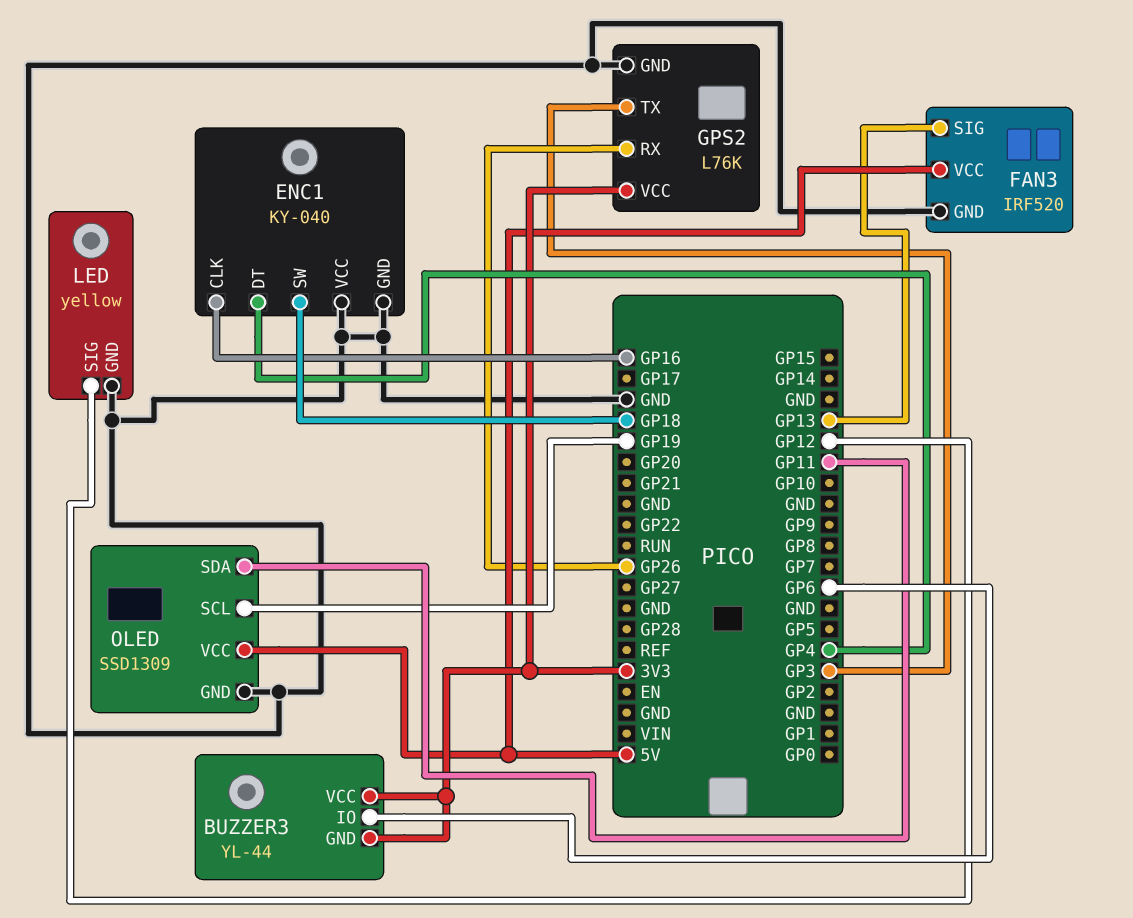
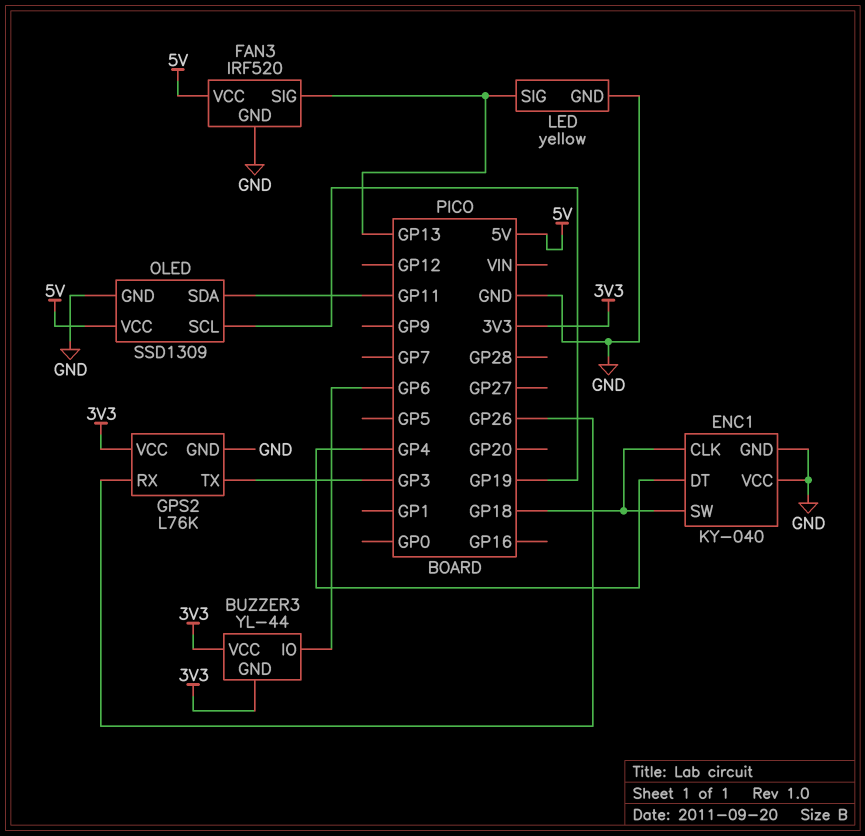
ENC1 pin CLK: GP16 -> GP18
LED pin SIG: GP12 -> GP13

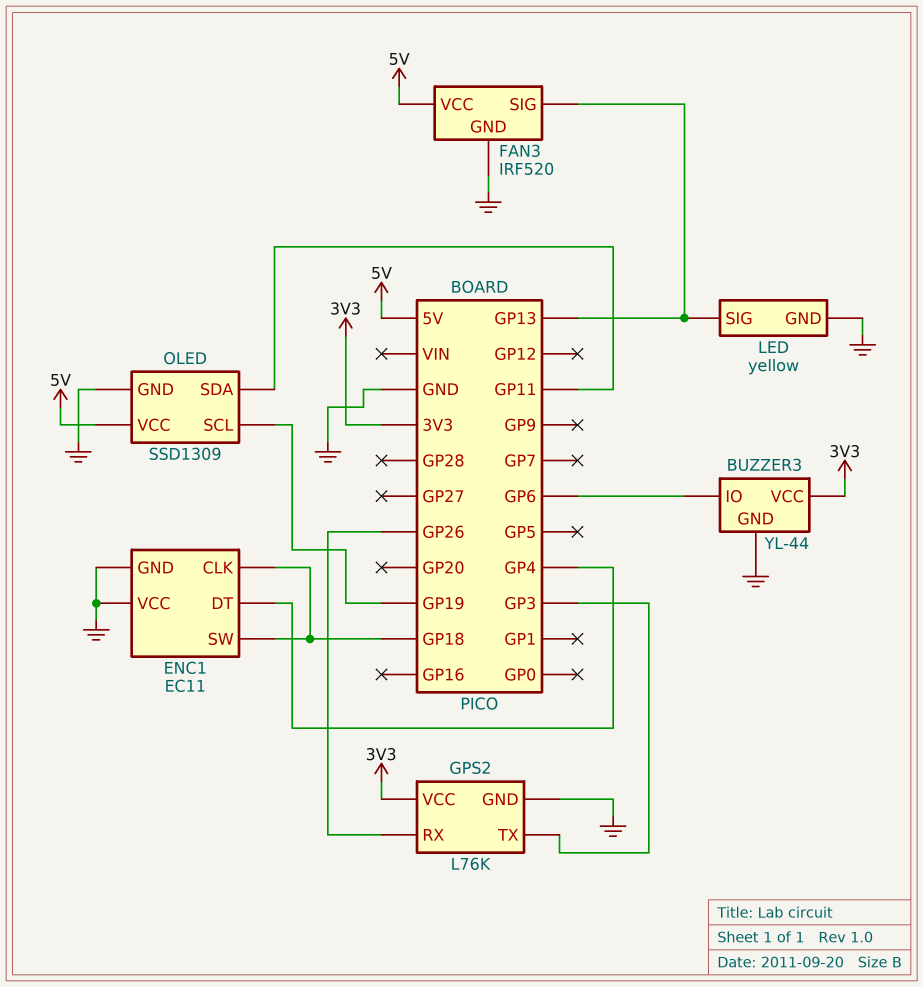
BUZZER3 pin GND: 3V3 -> GND
ENC1: KY-040 -> EC11

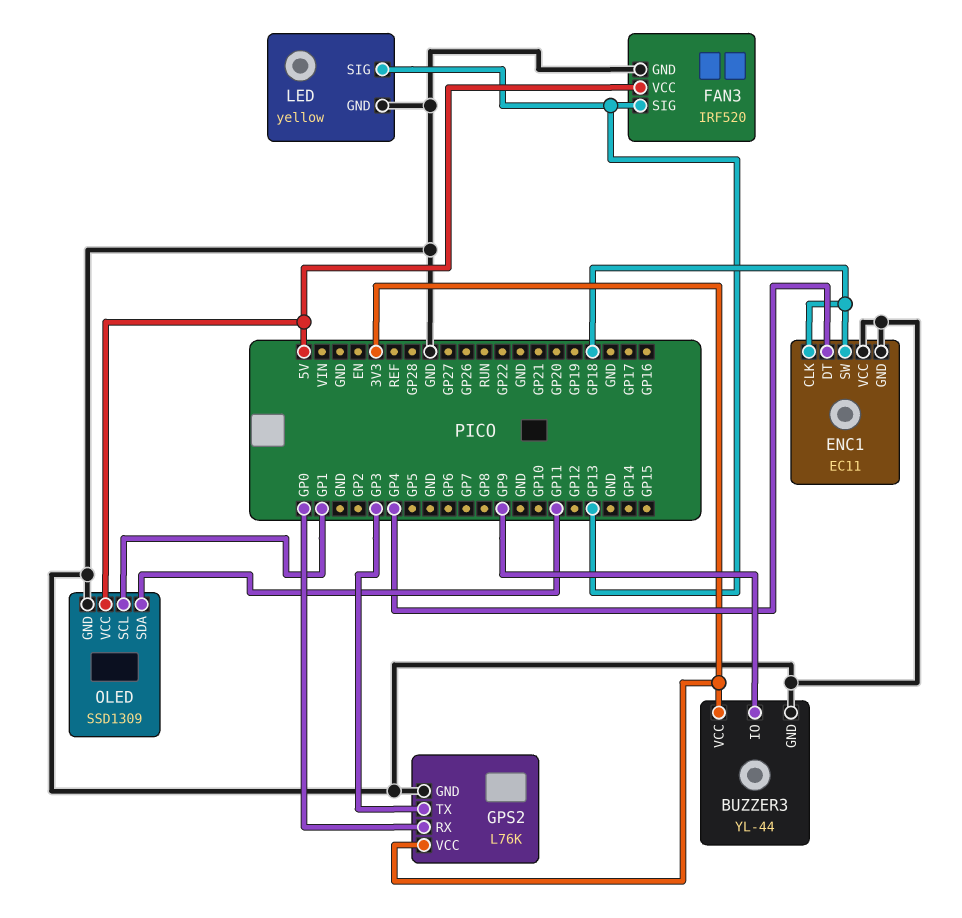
BUZZER3 pin IO: GP6 -> GP9
GPS2 pin RX: GP26 -> GP0
OLED pin SCL: GP19 -> GP1

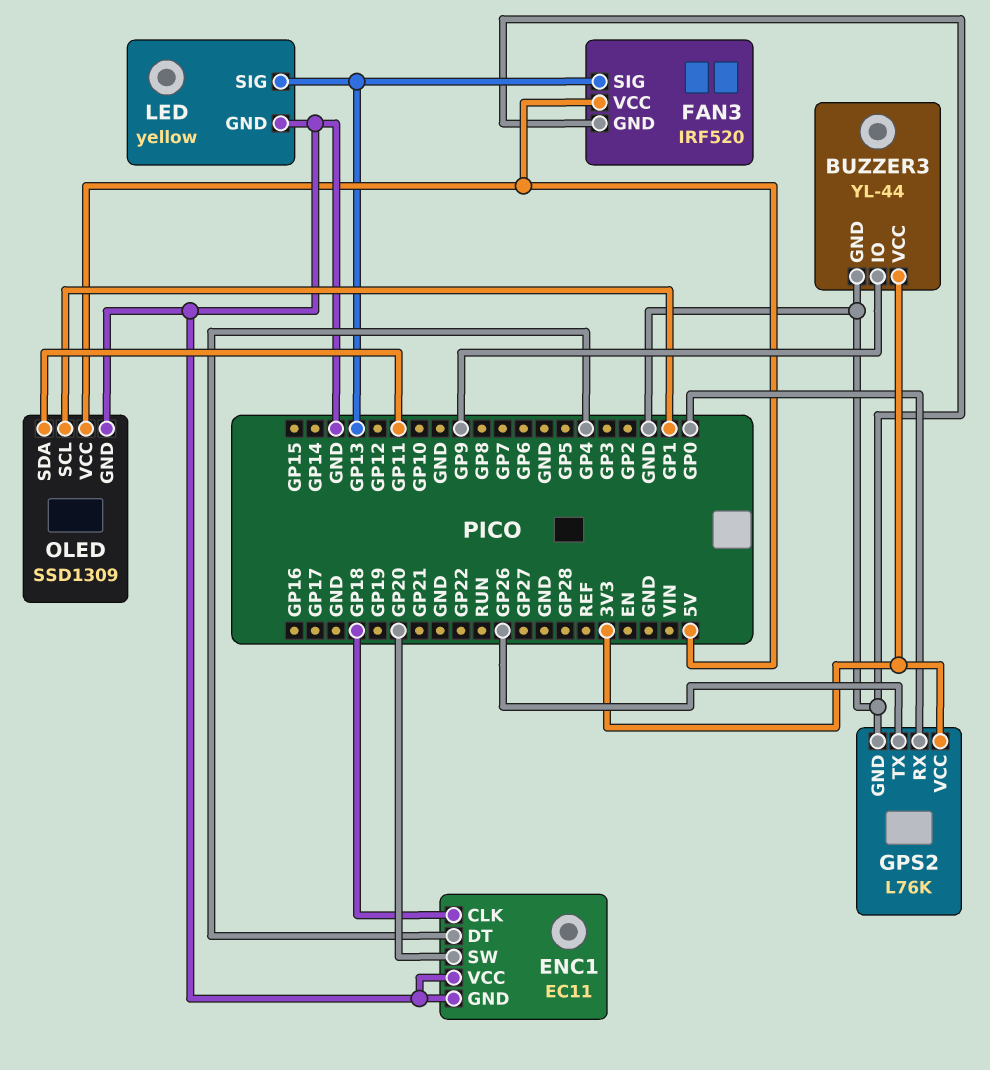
ENC1 pin SW: GP18 -> GP20
GPS2 pin TX: GP3 -> GP26

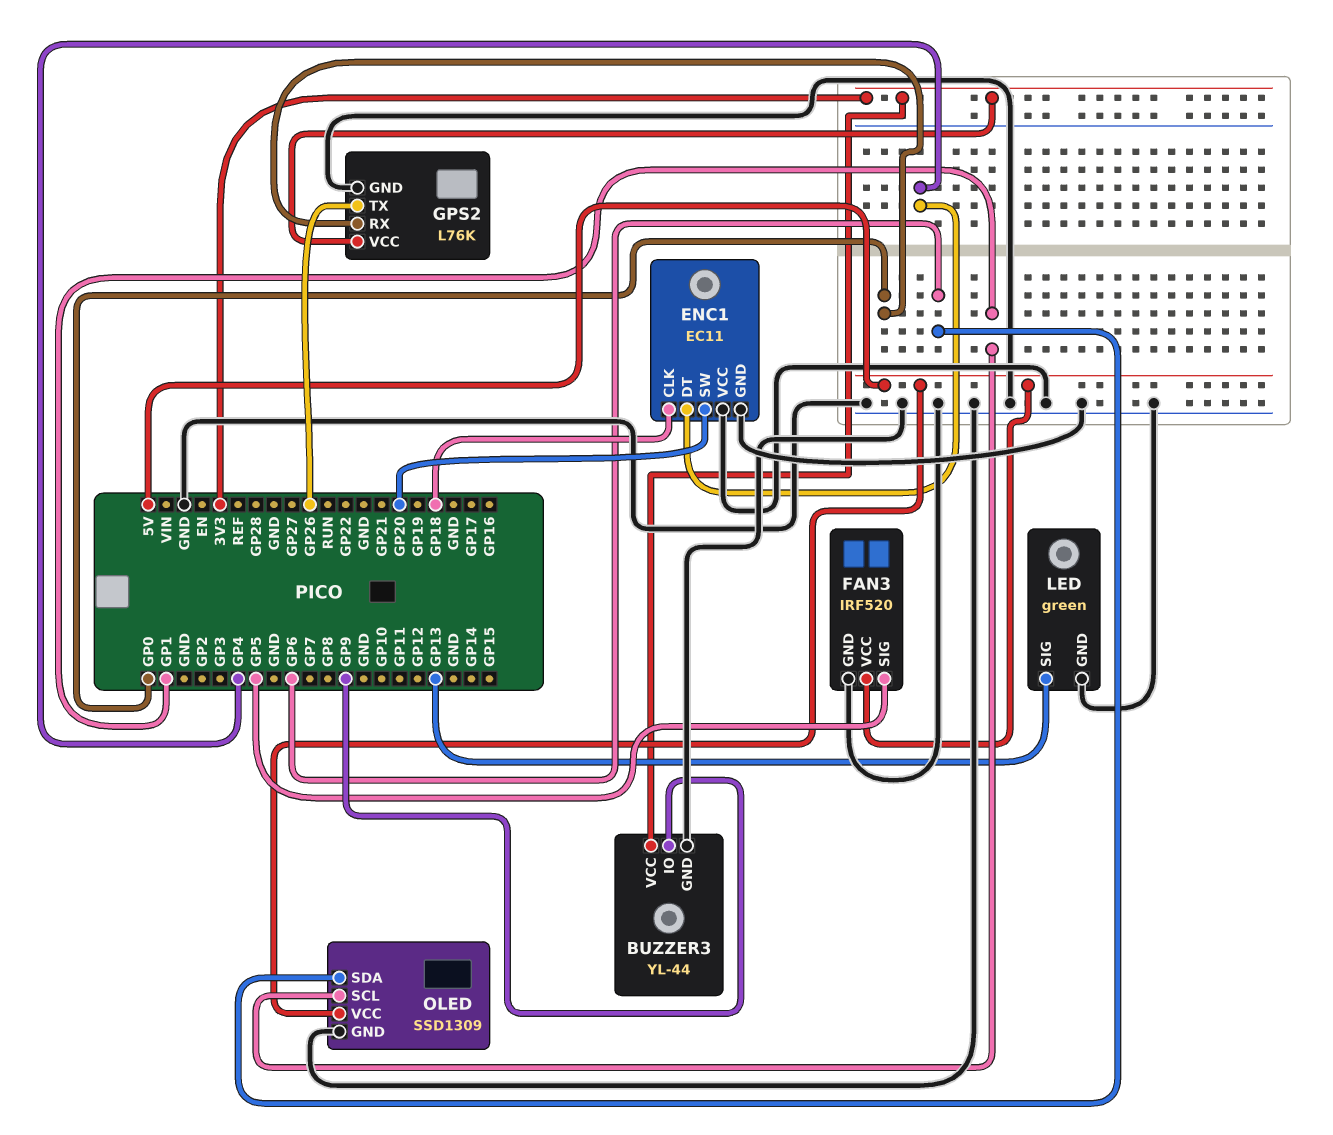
FAN3 pin SIG: GP13 -> GP5
LED: yellow -> green
OLED pin SDA: GP11 -> GP6

